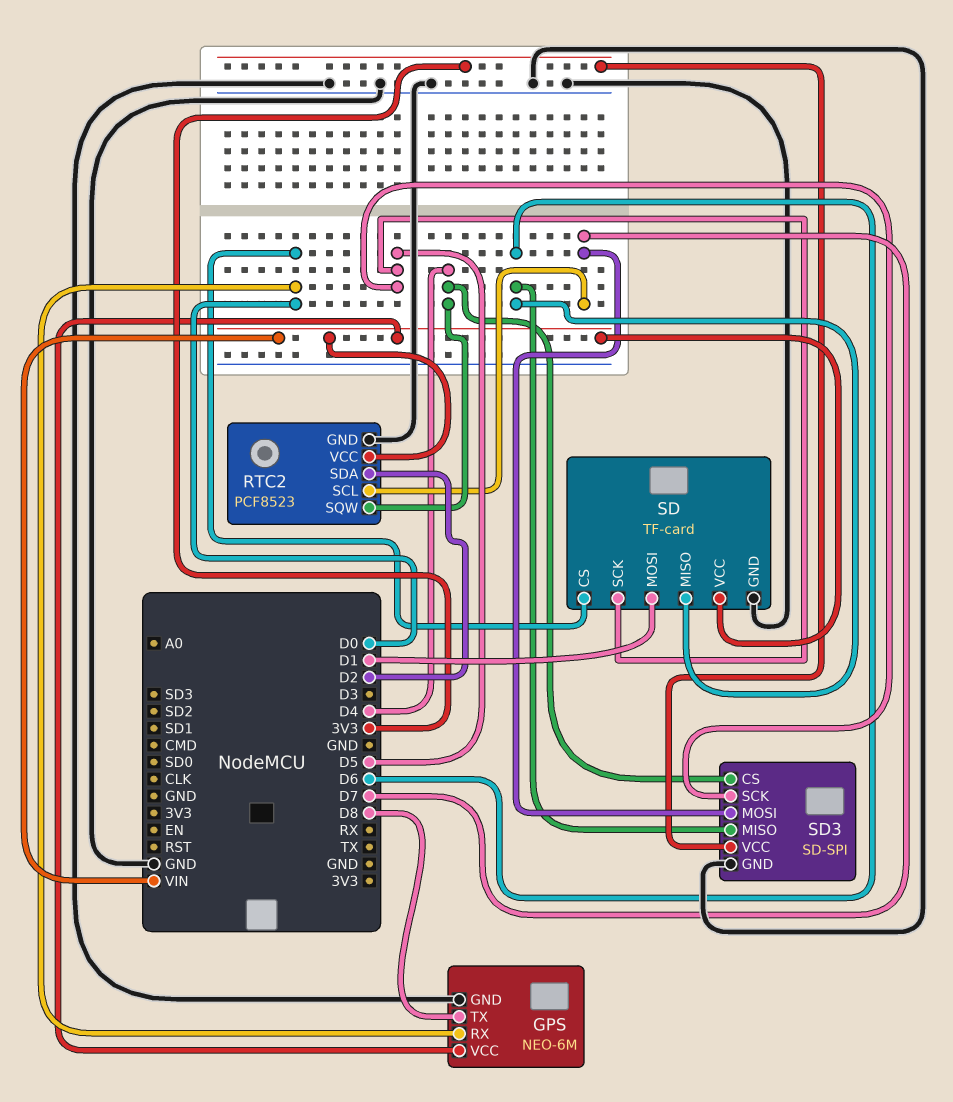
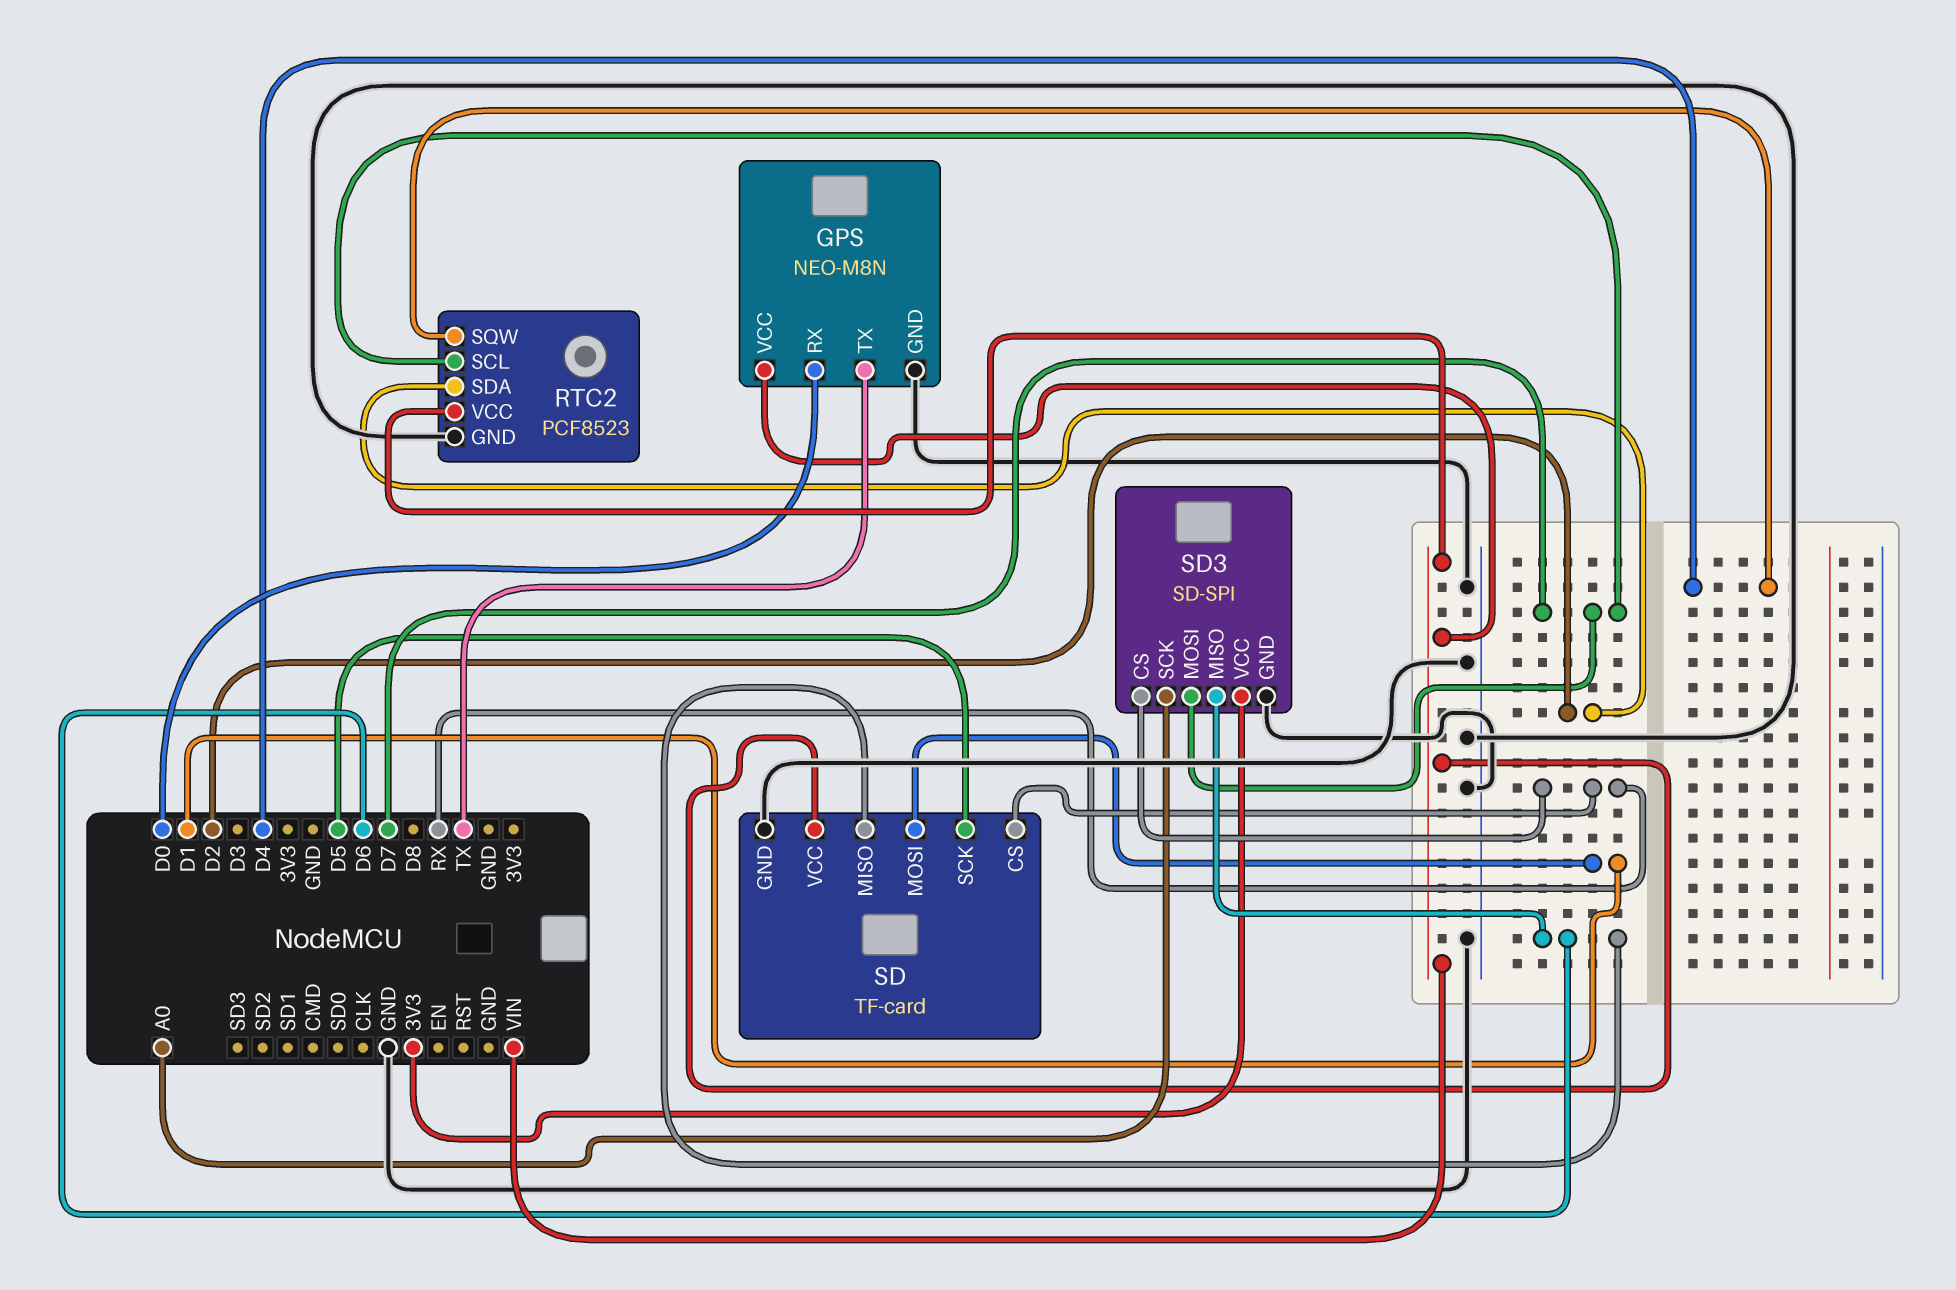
GPS: NEO-6M -> NEO-M8N
GPS pin TX: D8 -> TX
SD pin CS: D0 -> RX
SD3 pin CS: D4 -> RX
SD3 pin SCK: D5 -> A0

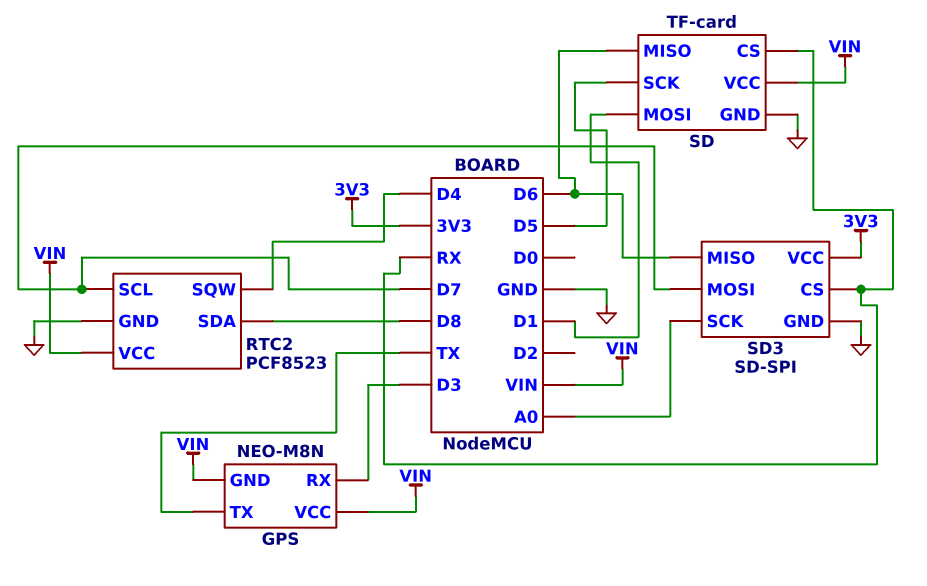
GPS pin GND: GND -> VIN
GPS pin RX: D0 -> D3
RTC2 pin SDA: D2 -> D8

